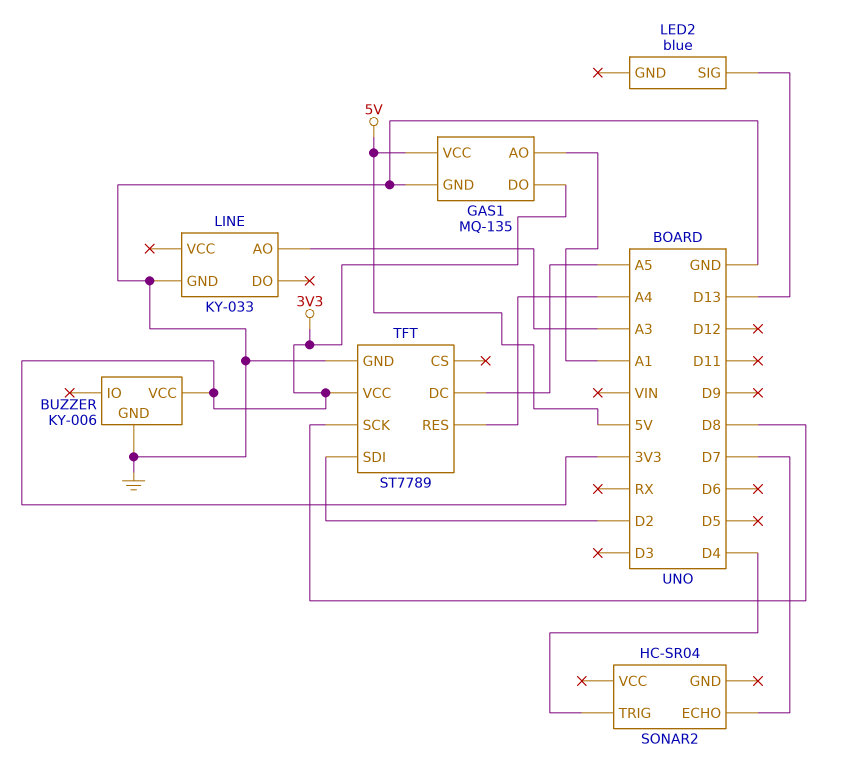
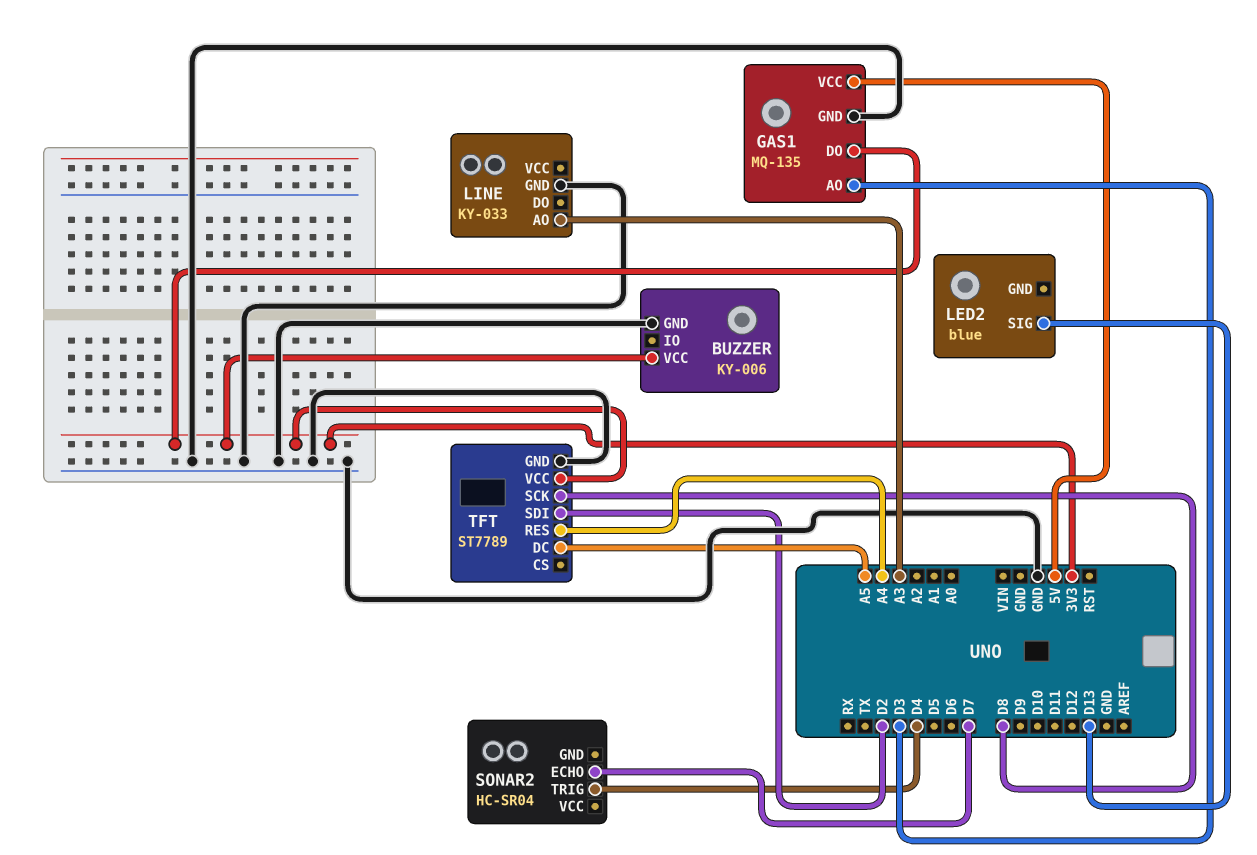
GAS1 pin AO: A1 -> D3

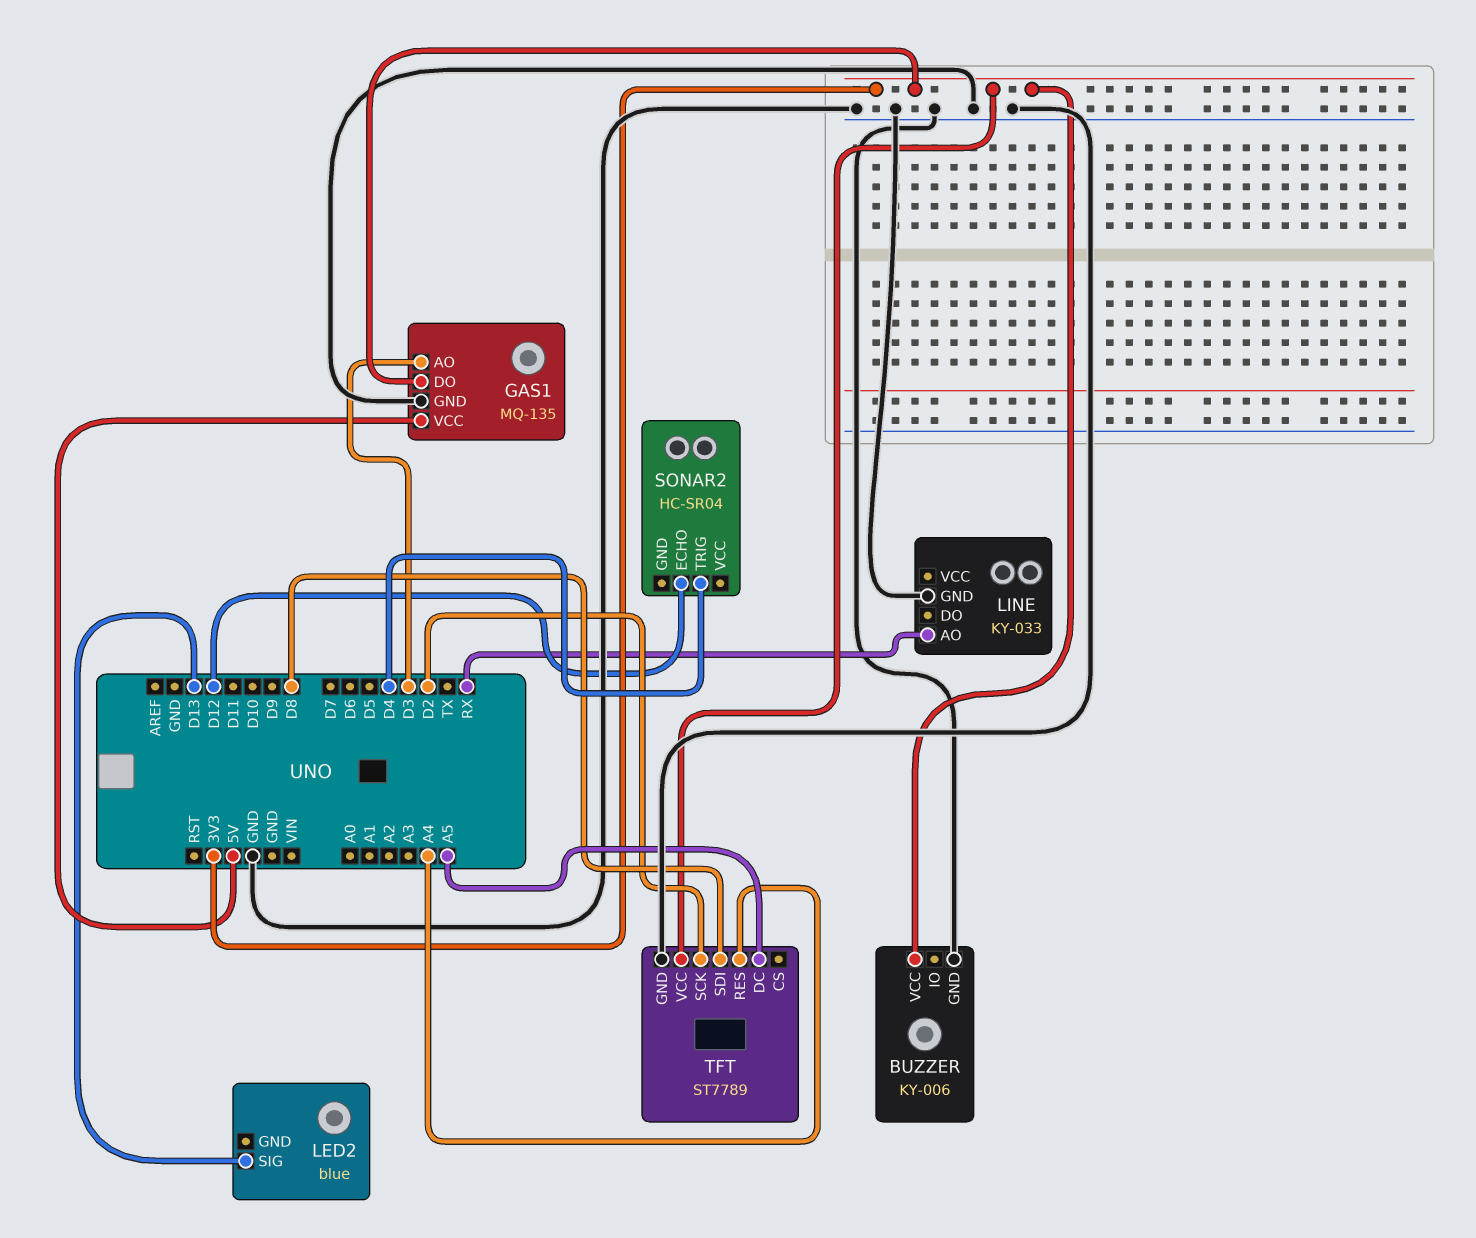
LINE pin AO: A3 -> RX
SONAR2 pin ECHO: D7 -> D12
TFT pin SCK: D8 -> D2
TFT pin SDI: D2 -> D8

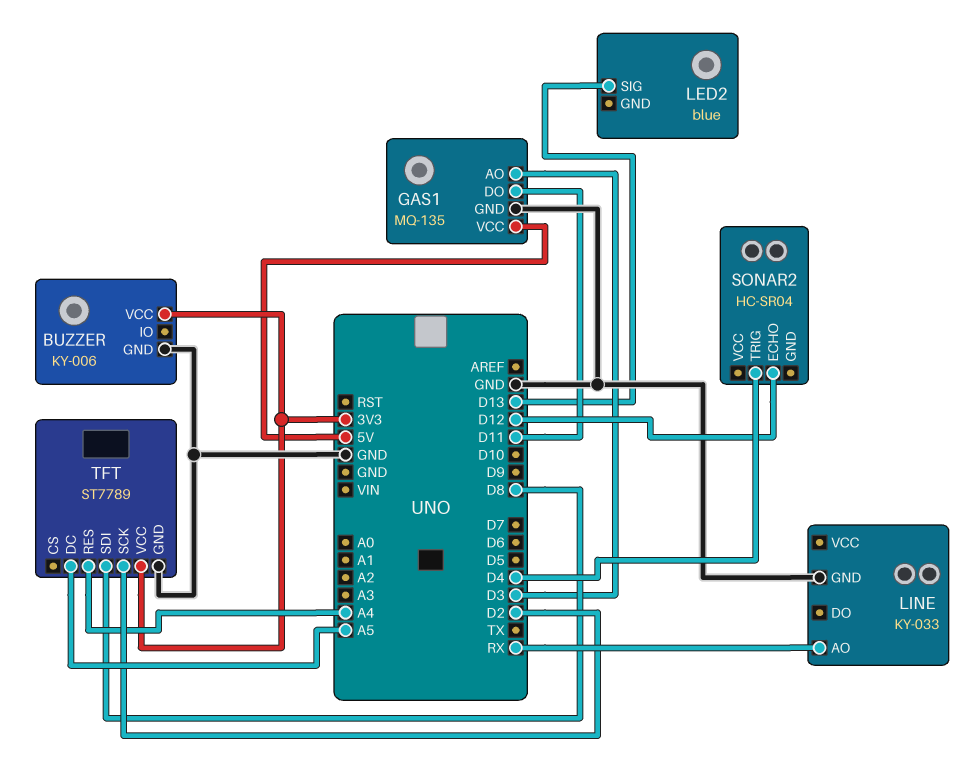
GAS1 pin DO: 3V3 -> D11

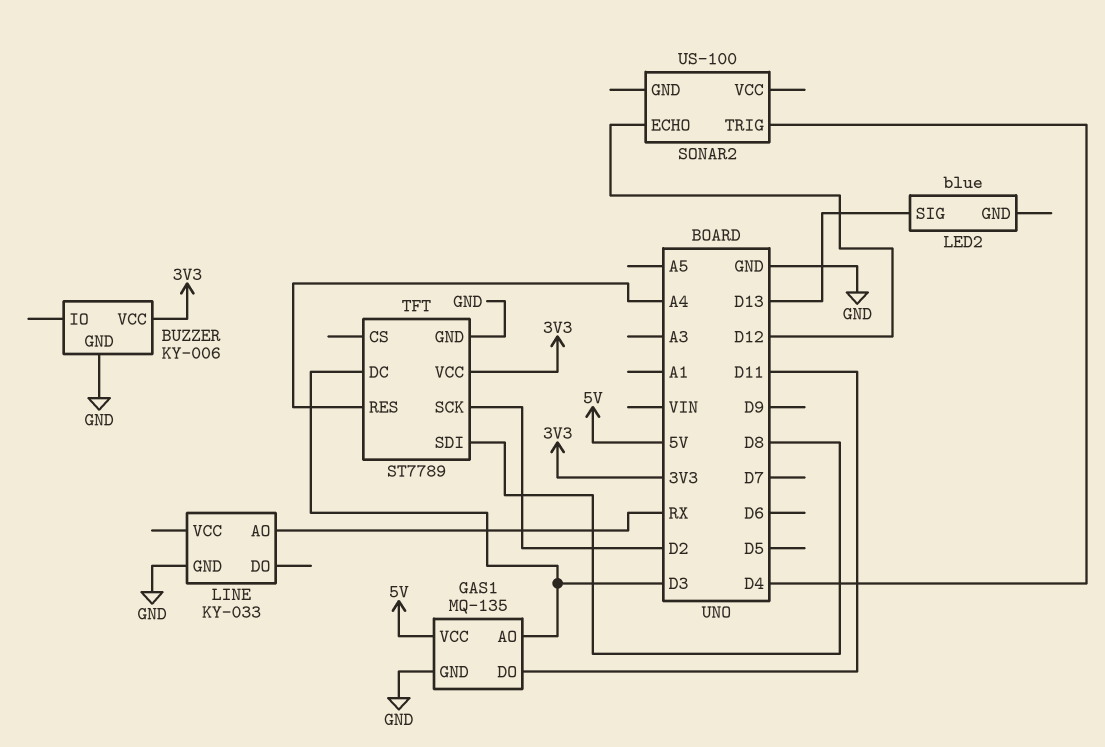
SONAR2: HC-SR04 -> US-100
TFT pin DC: A5 -> D3

